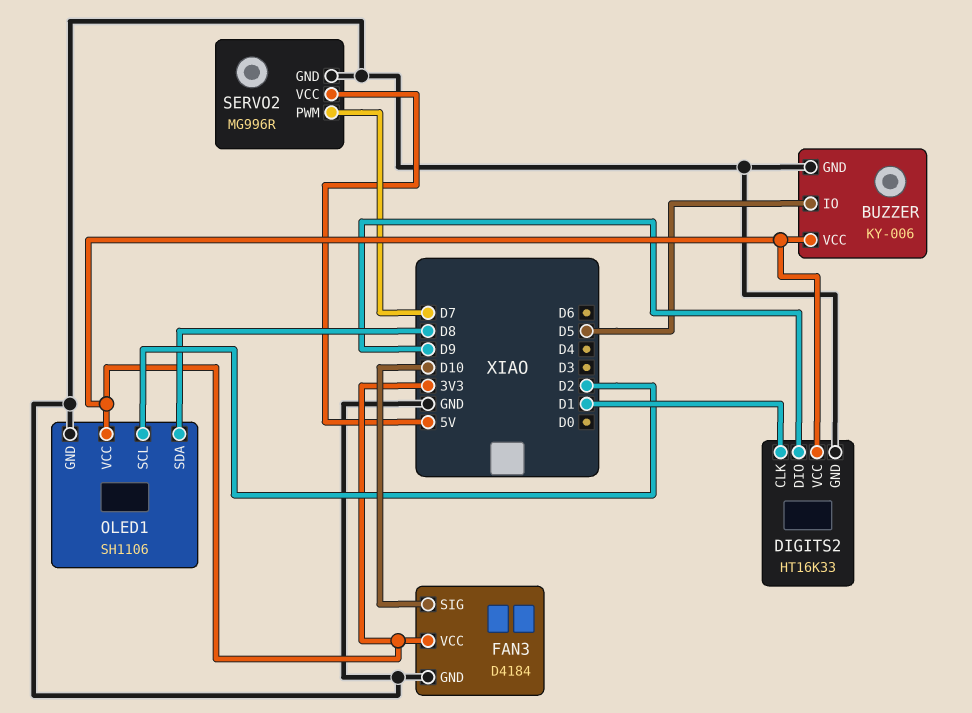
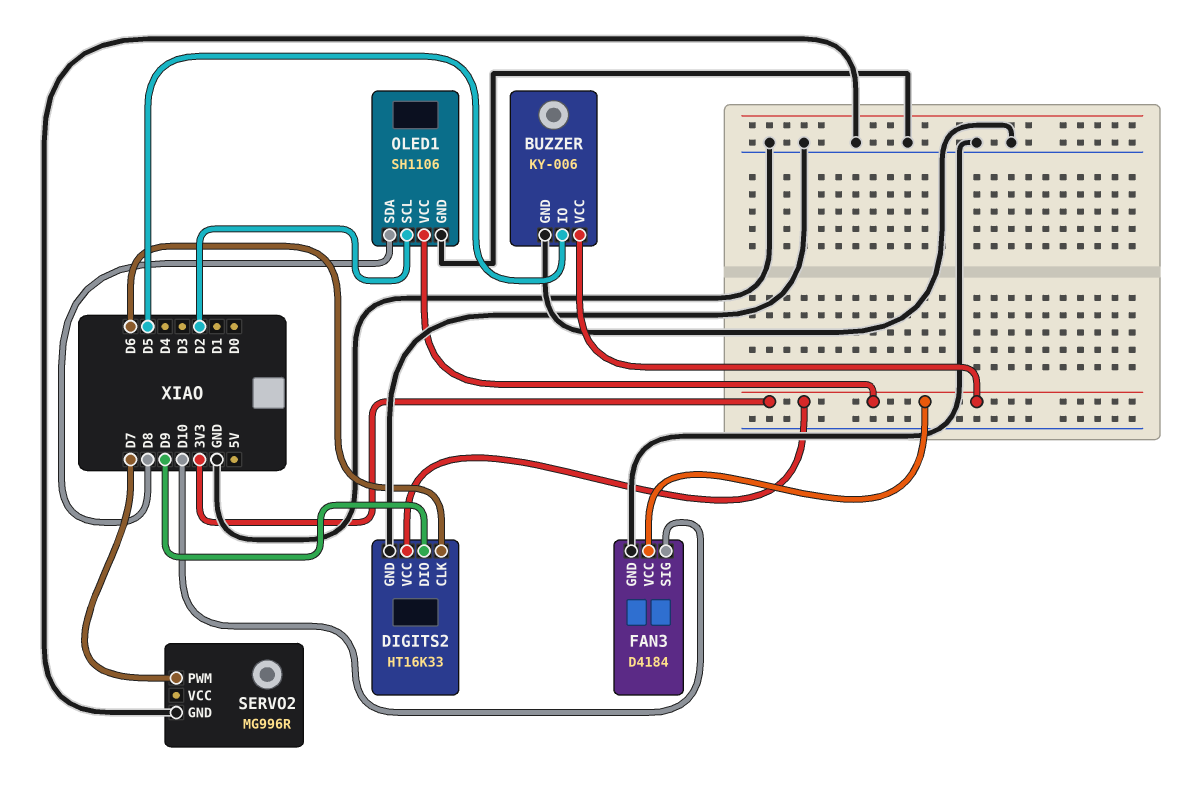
DIGITS2 pin CLK: D1 -> D6
SERVO2 pin VCC: 5V -> none

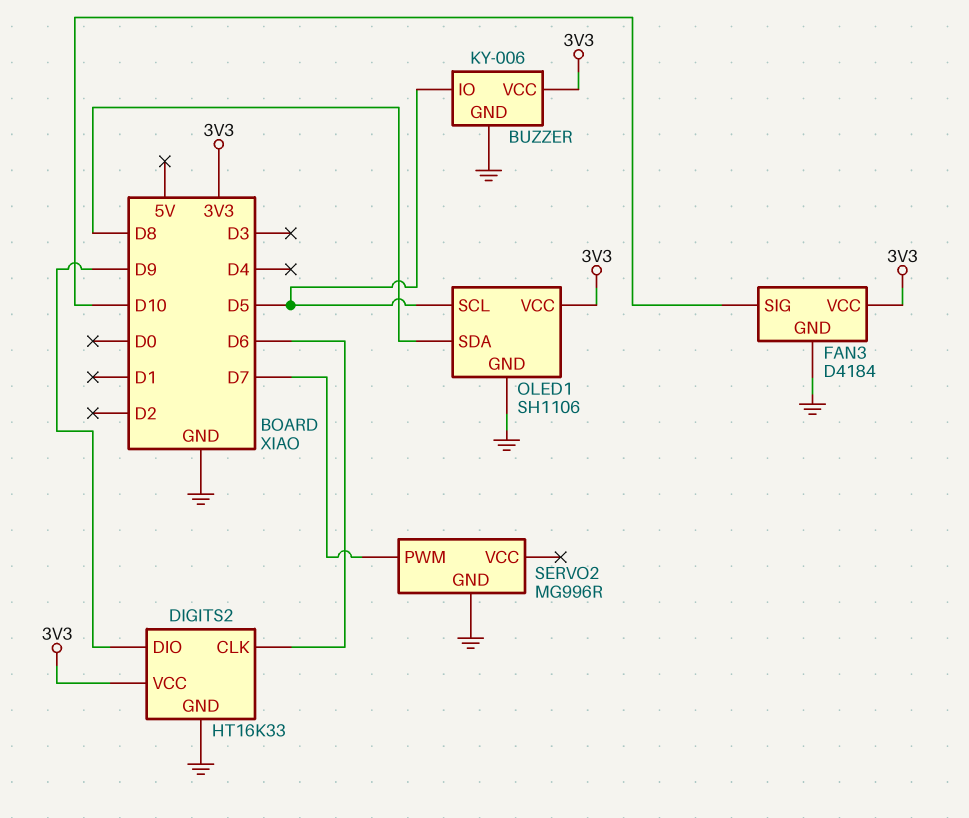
OLED1 pin SCL: D2 -> D5

